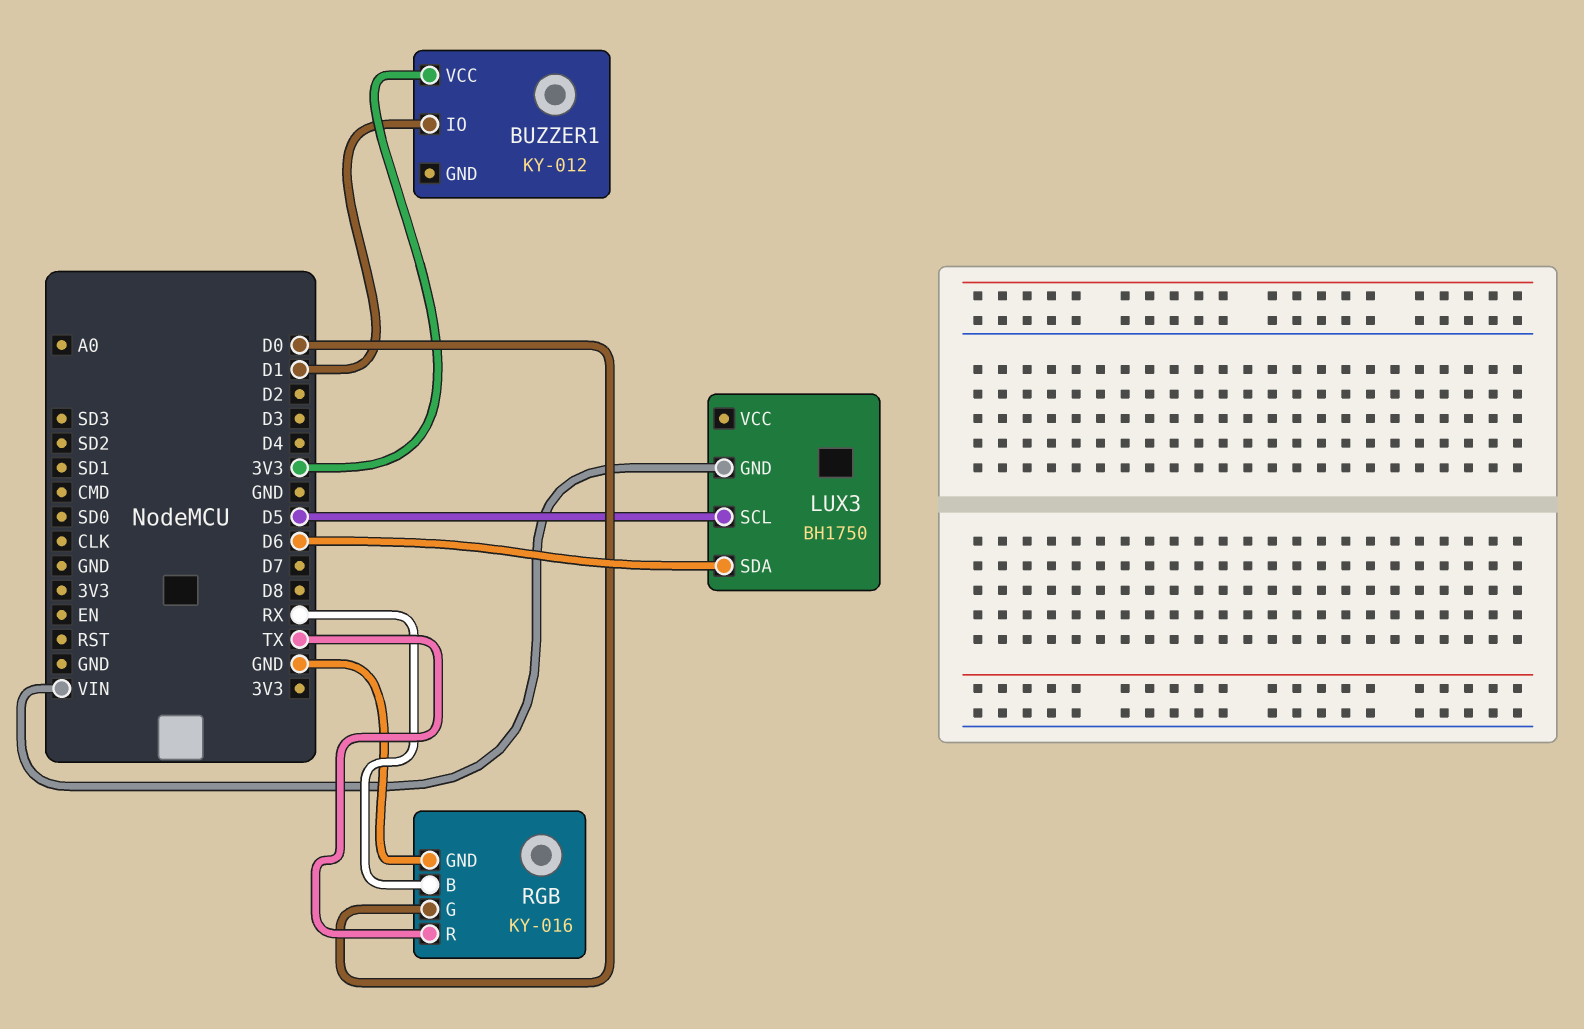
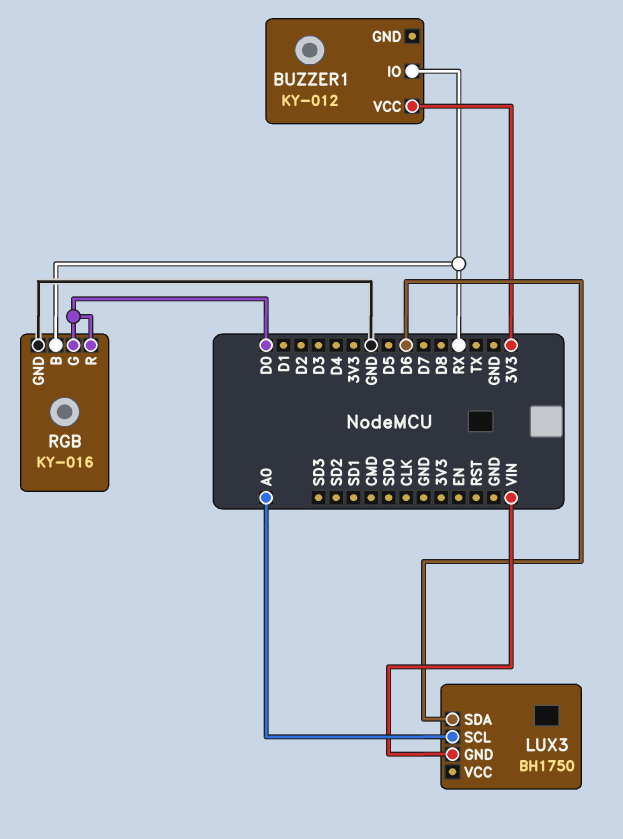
BUZZER1 pin IO: D1 -> RX
LUX3 pin SCL: D5 -> A0
RGB pin R: TX -> D0

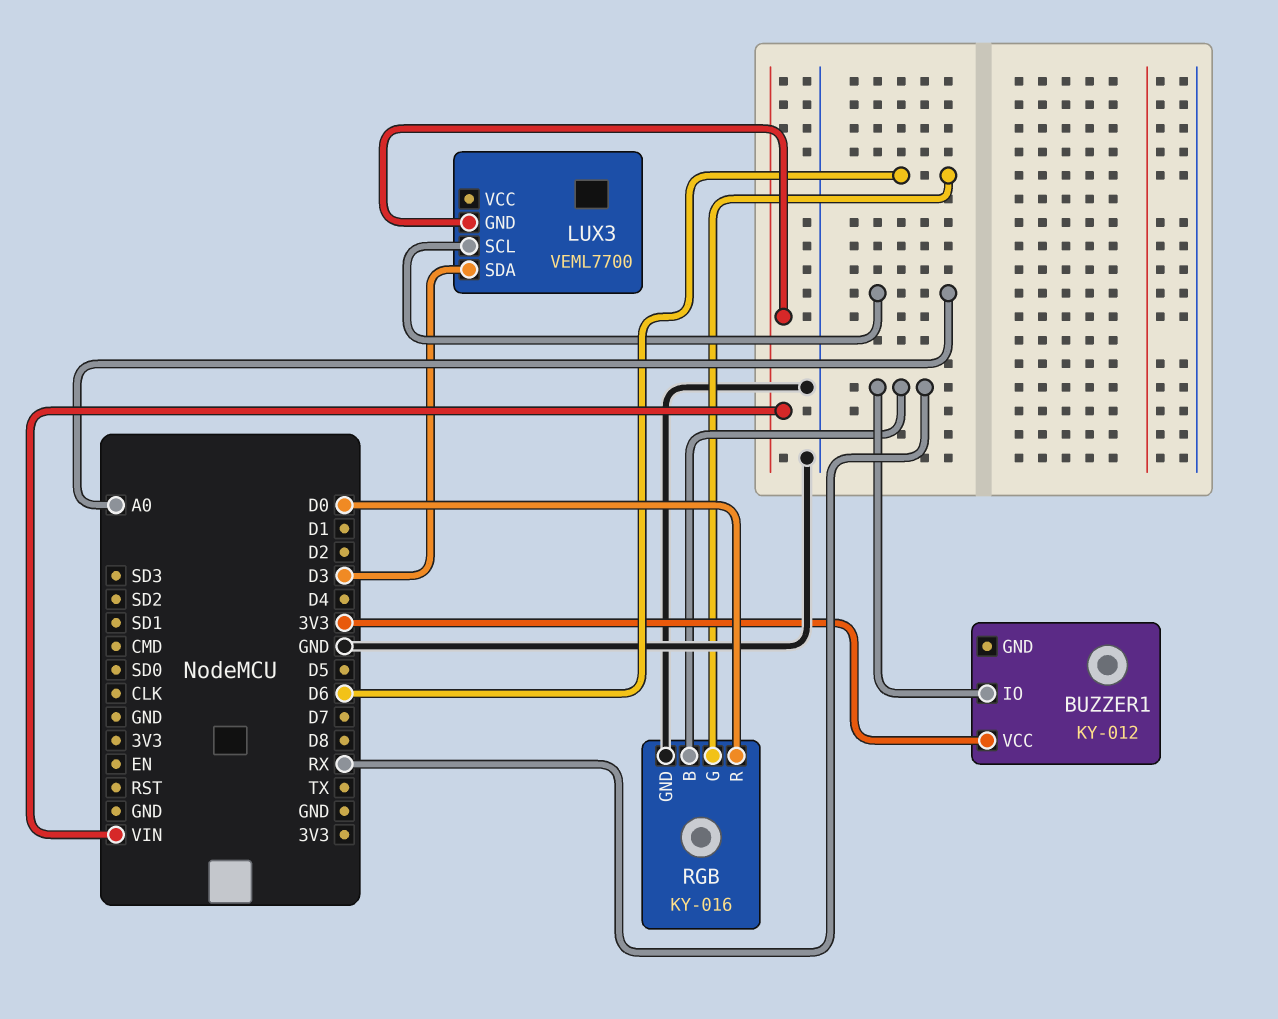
LUX3: BH1750 -> VEML7700
LUX3 pin SDA: D6 -> D3
RGB pin G: D0 -> D6

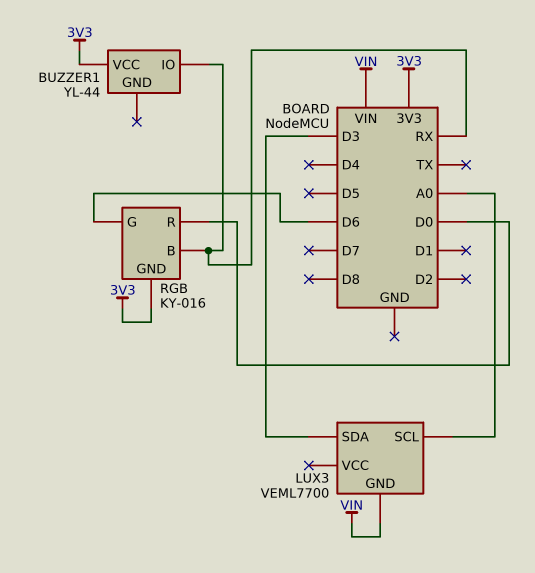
BUZZER1: KY-012 -> YL-44
RGB pin GND: GND -> 3V3

